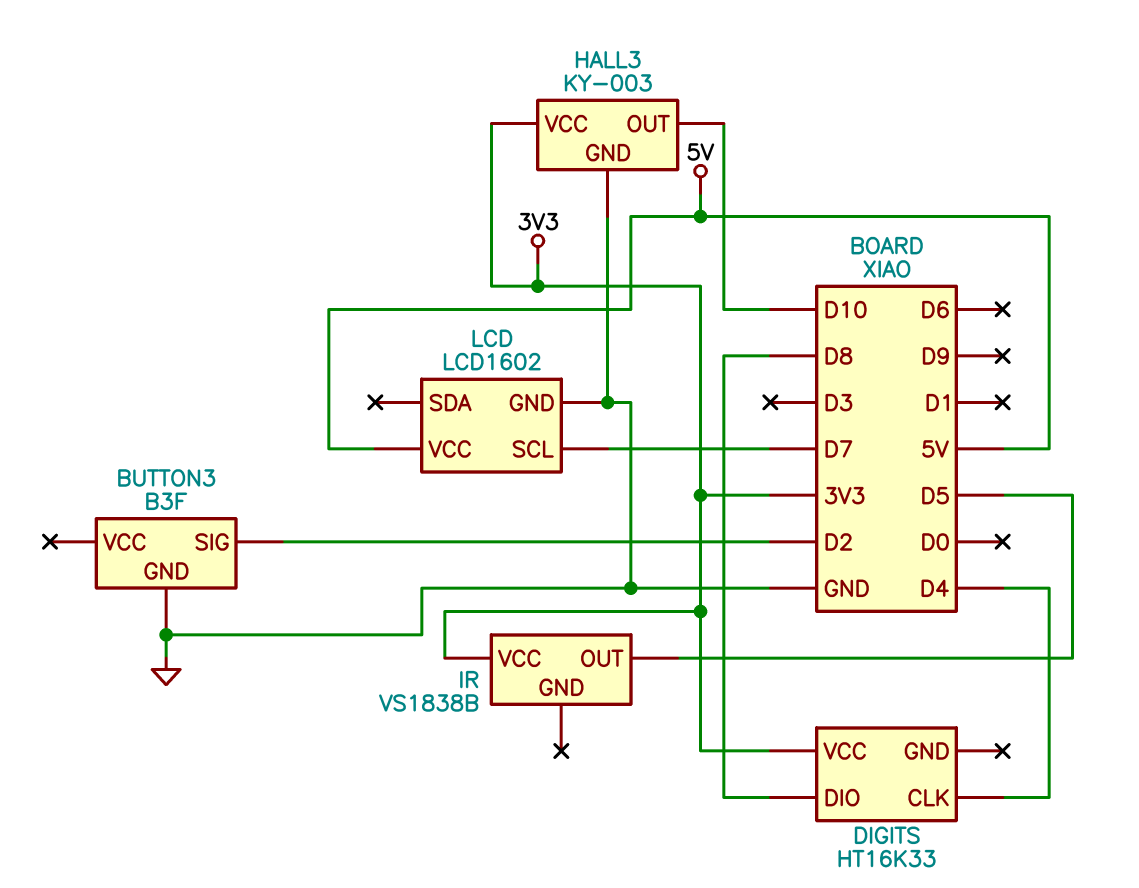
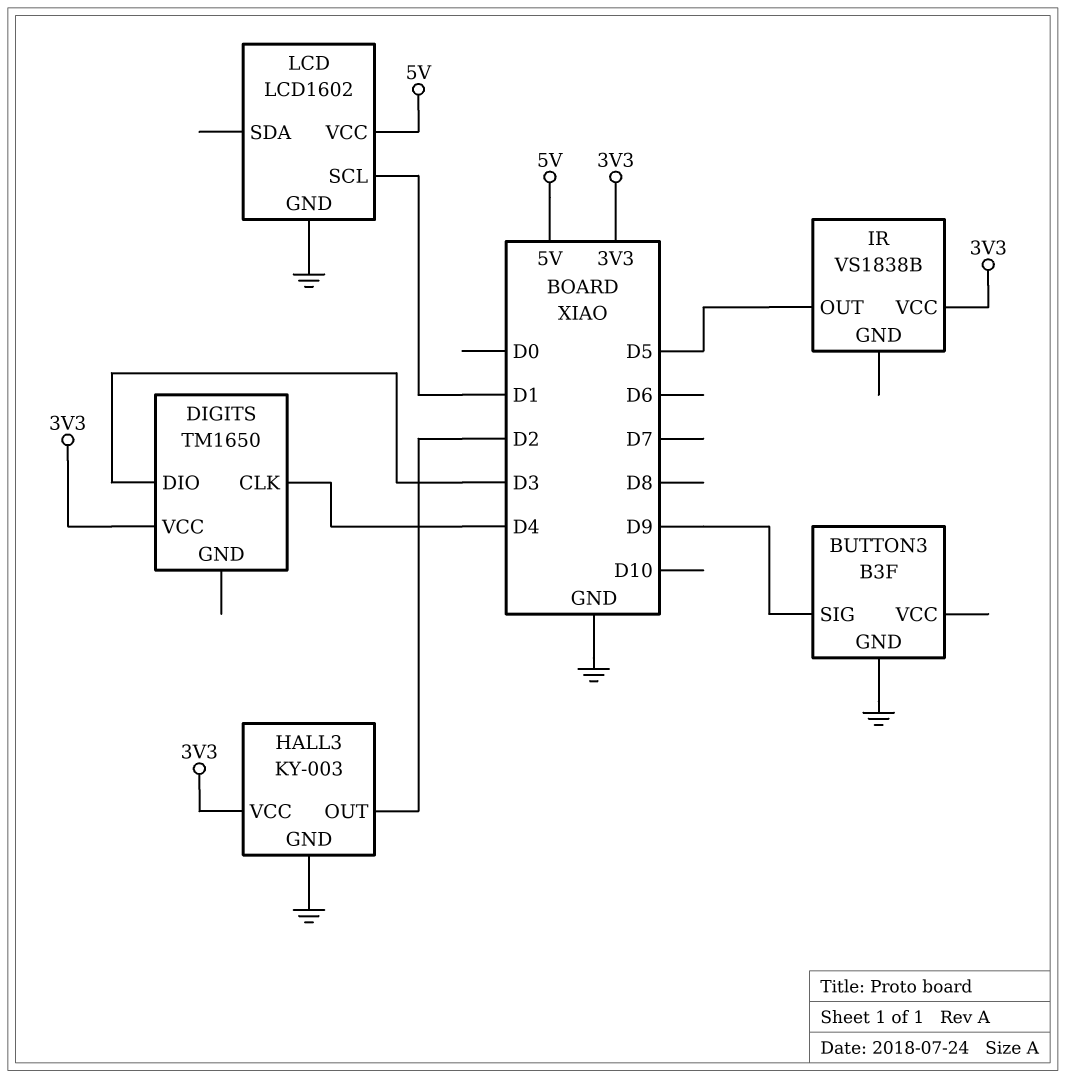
BUTTON3 pin SIG: D2 -> D9
DIGITS: HT16K33 -> TM1650
DIGITS pin DIO: D8 -> D3
HALL3 pin OUT: D10 -> D2
LCD pin SCL: D7 -> D1

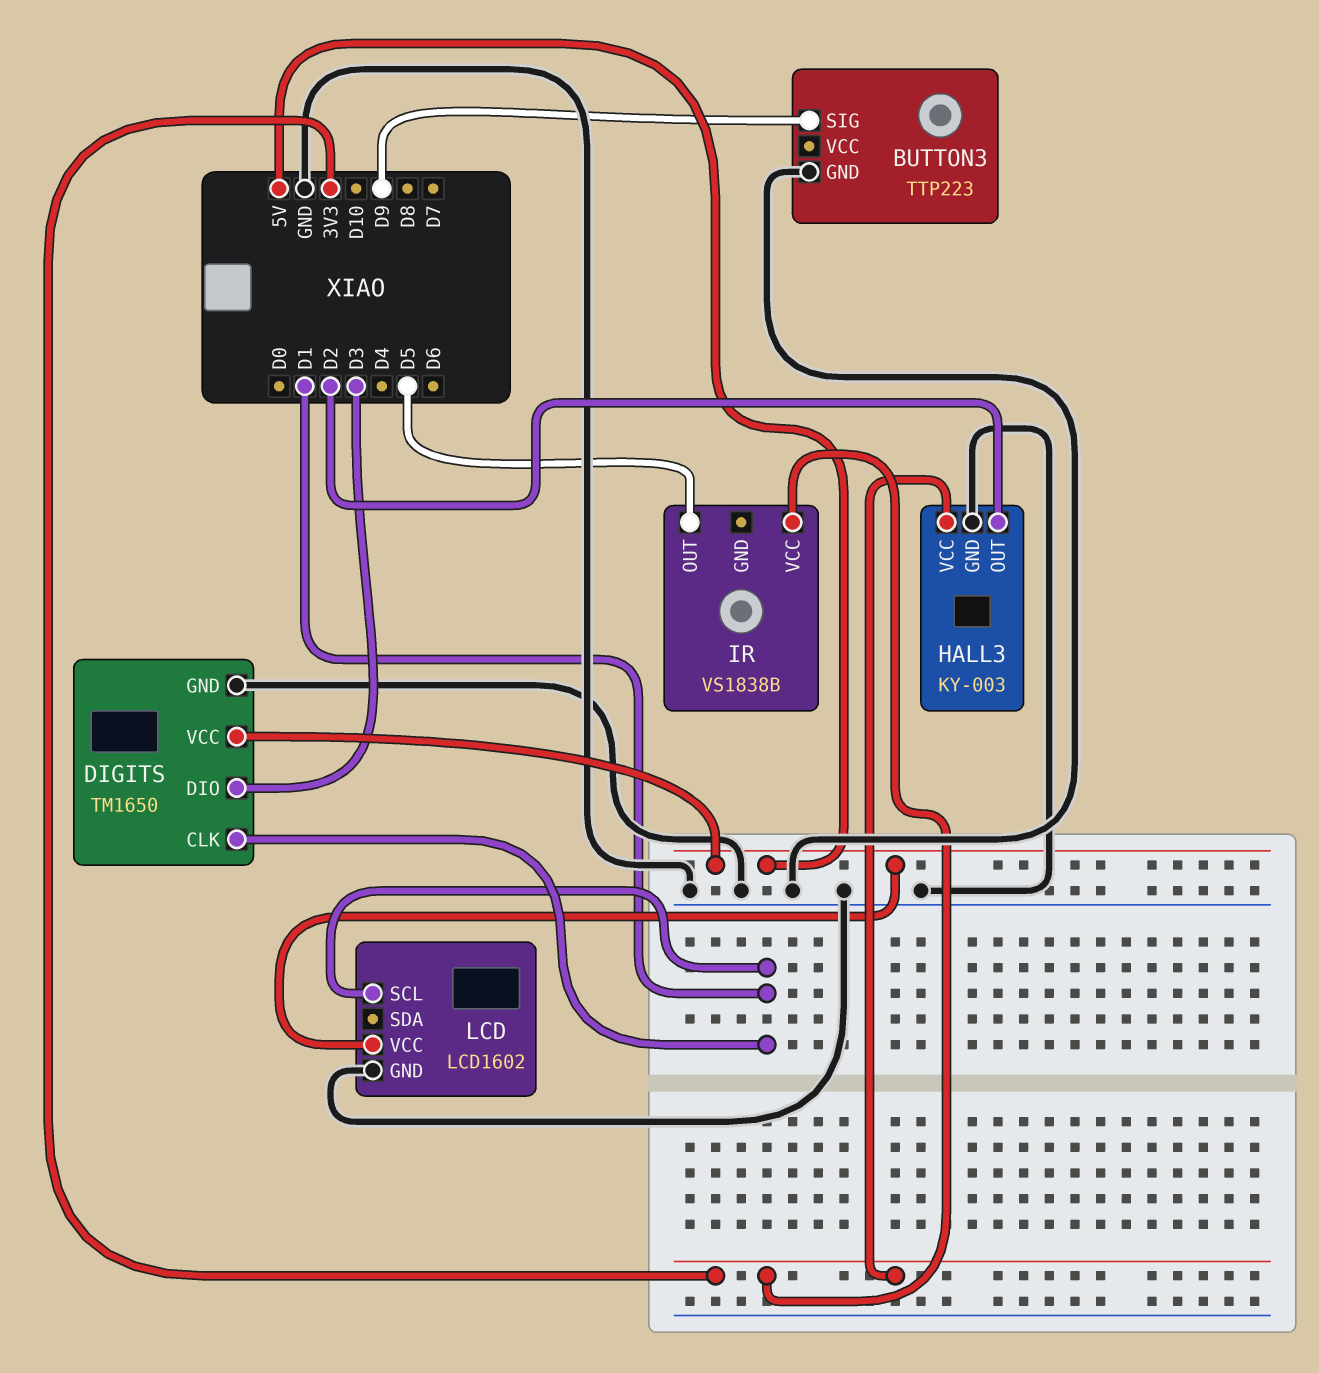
BUTTON3: B3F -> TTP223
DIGITS pin CLK: D4 -> D1
DIGITS pin GND: none -> GND
DIGITS pin VCC: 3V3 -> 5V

